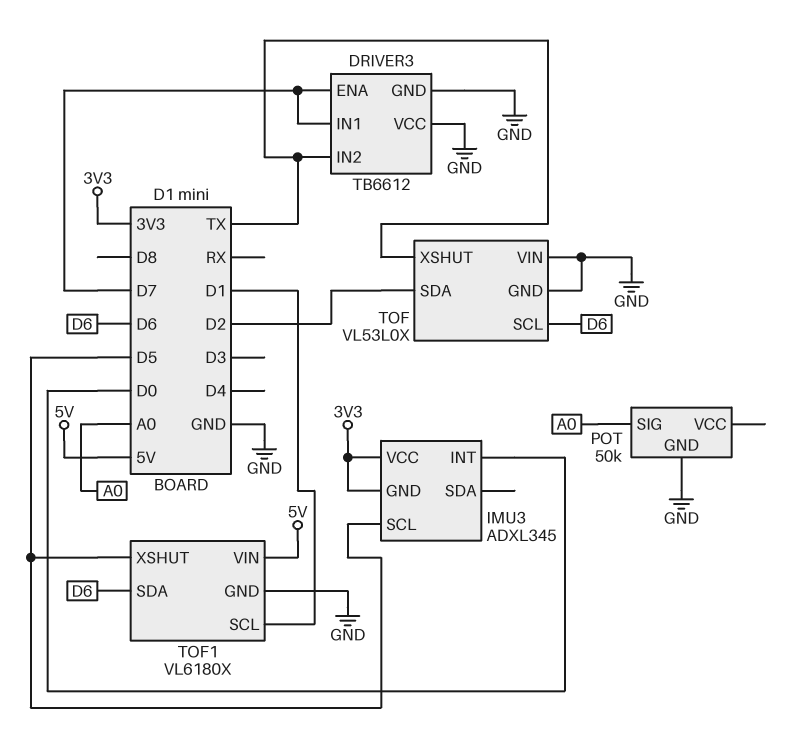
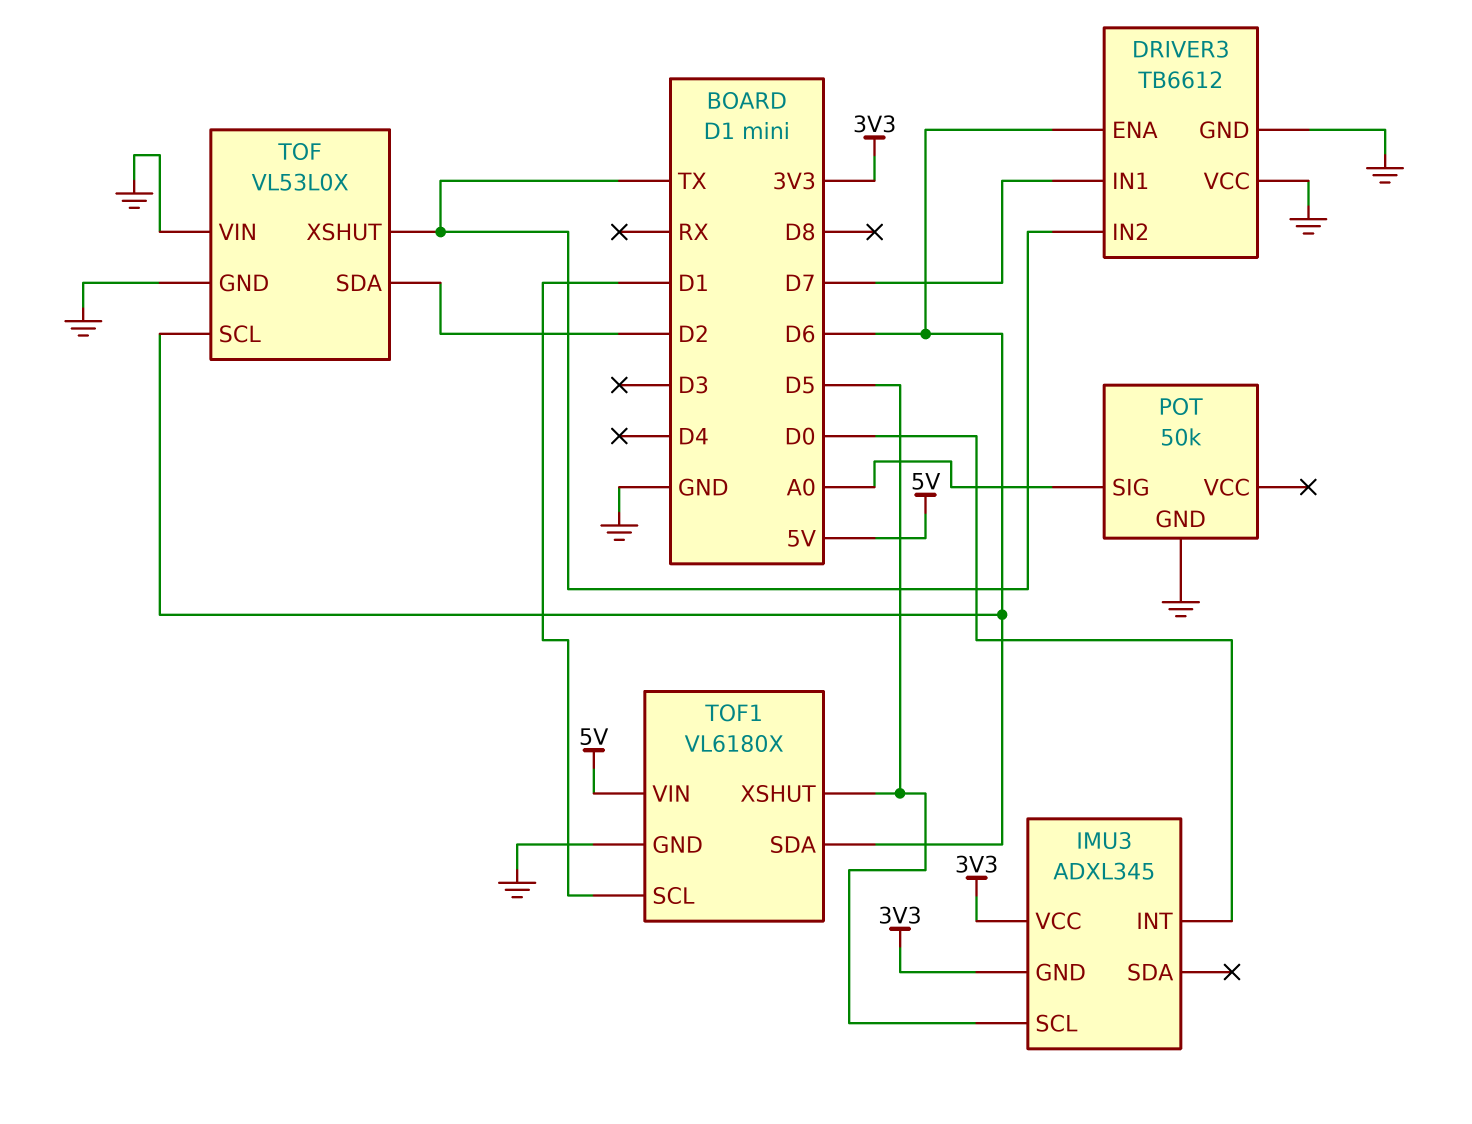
DRIVER3 pin ENA: D7 -> D6

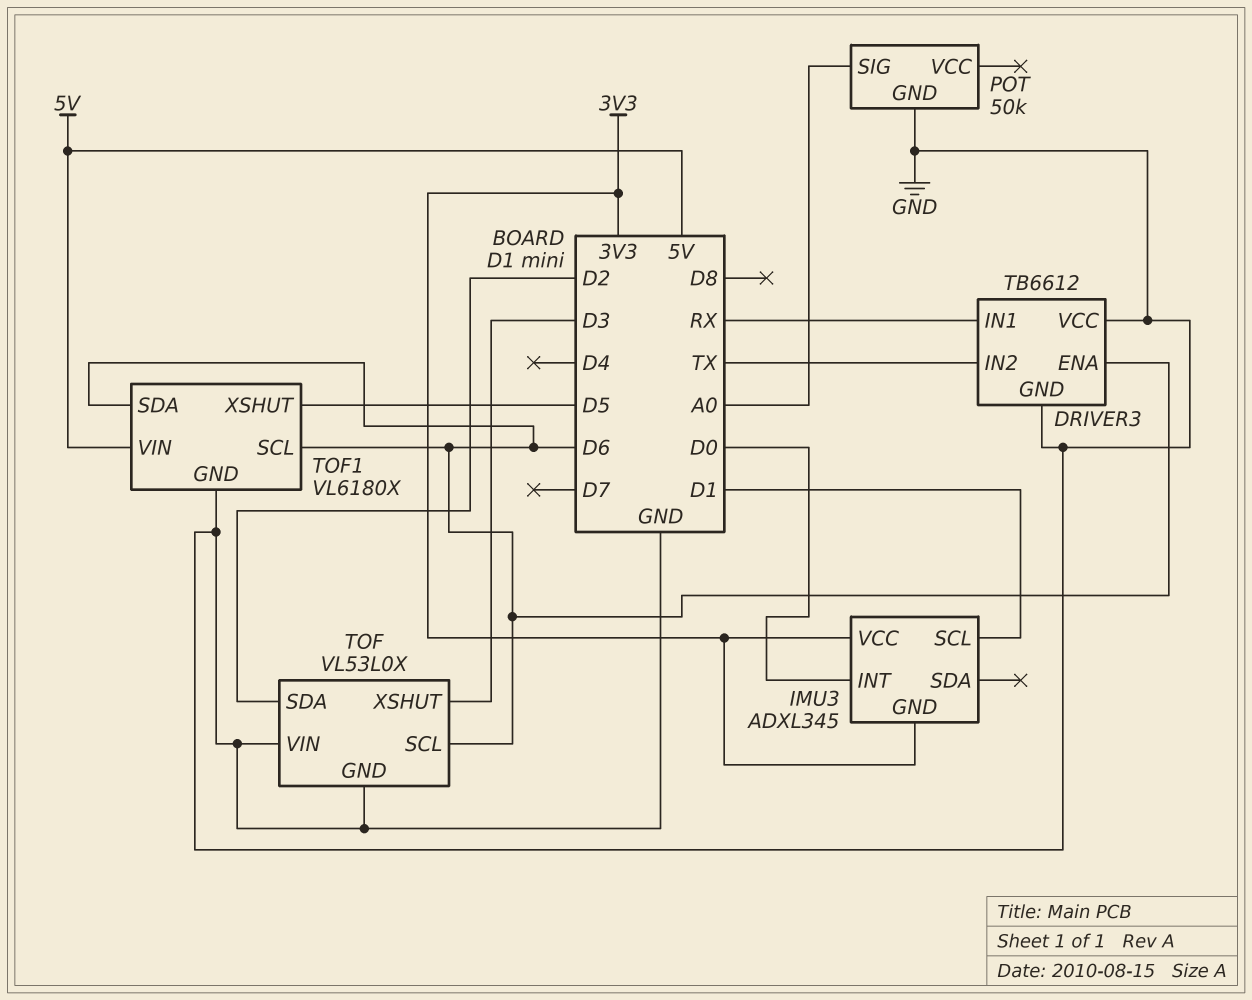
DRIVER3 pin IN1: D7 -> RX
IMU3 pin SCL: D5 -> D1
TOF pin XSHUT: TX -> D3
TOF1 pin SCL: D1 -> D6

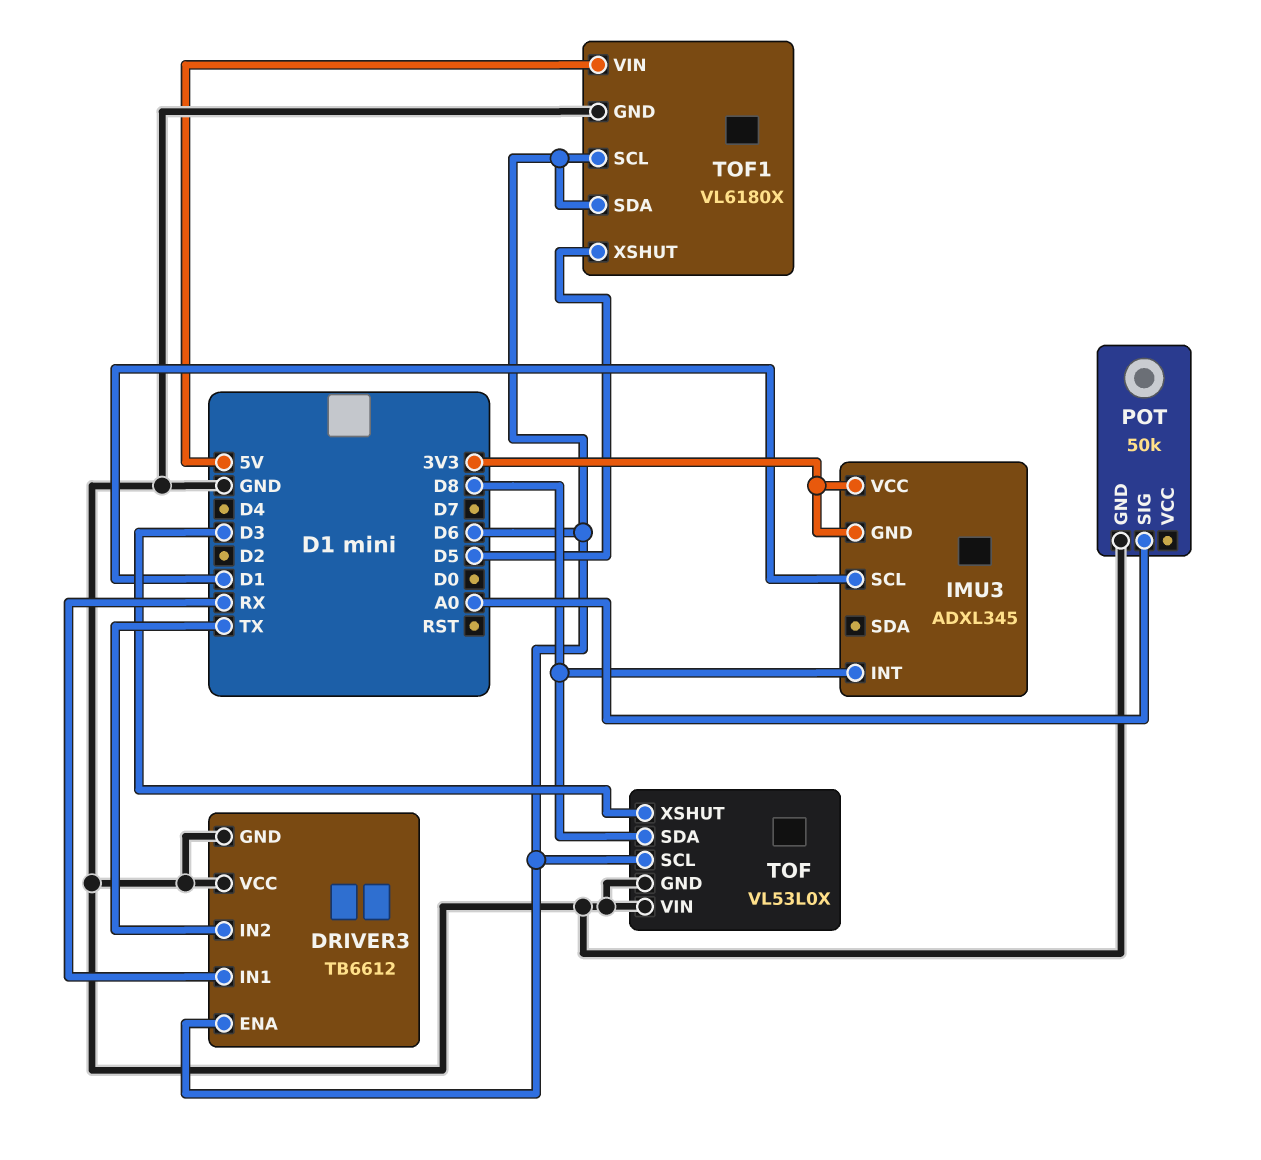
IMU3 pin INT: D0 -> D8
TOF pin SDA: D2 -> D8

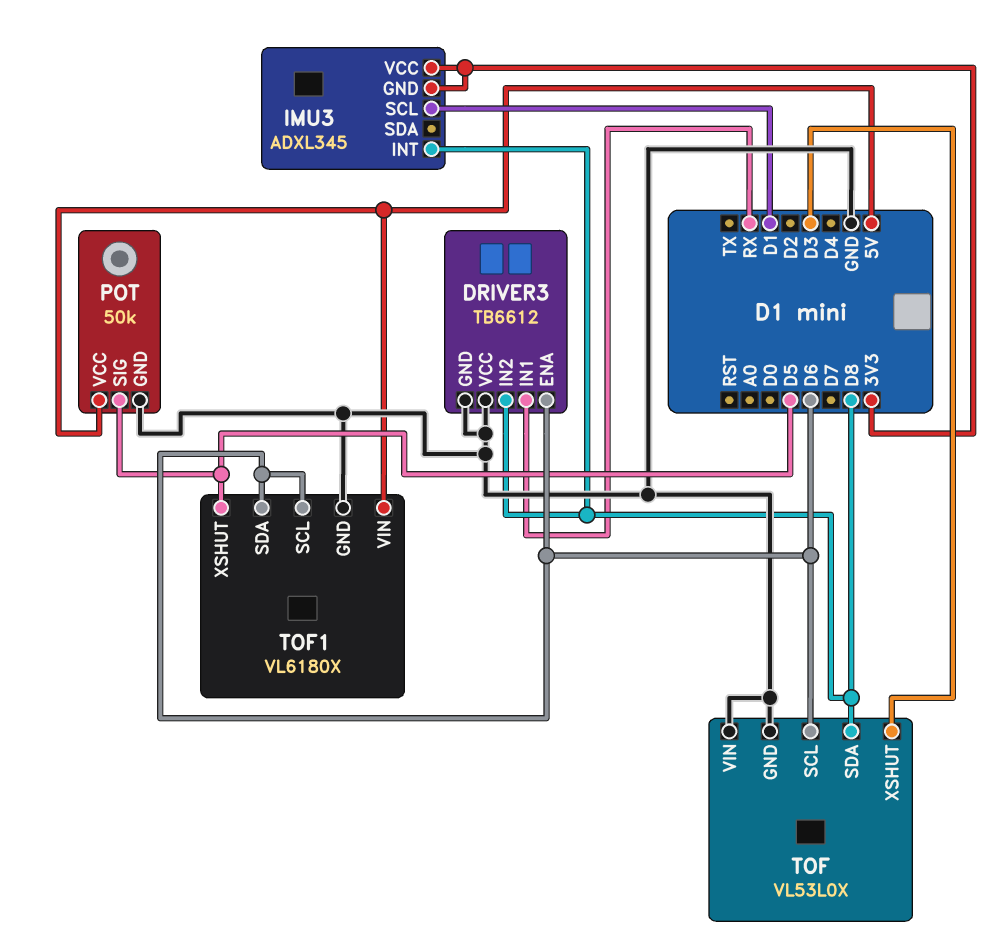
DRIVER3 pin IN2: TX -> D8
POT pin SIG: A0 -> D5
POT pin VCC: none -> 5V

